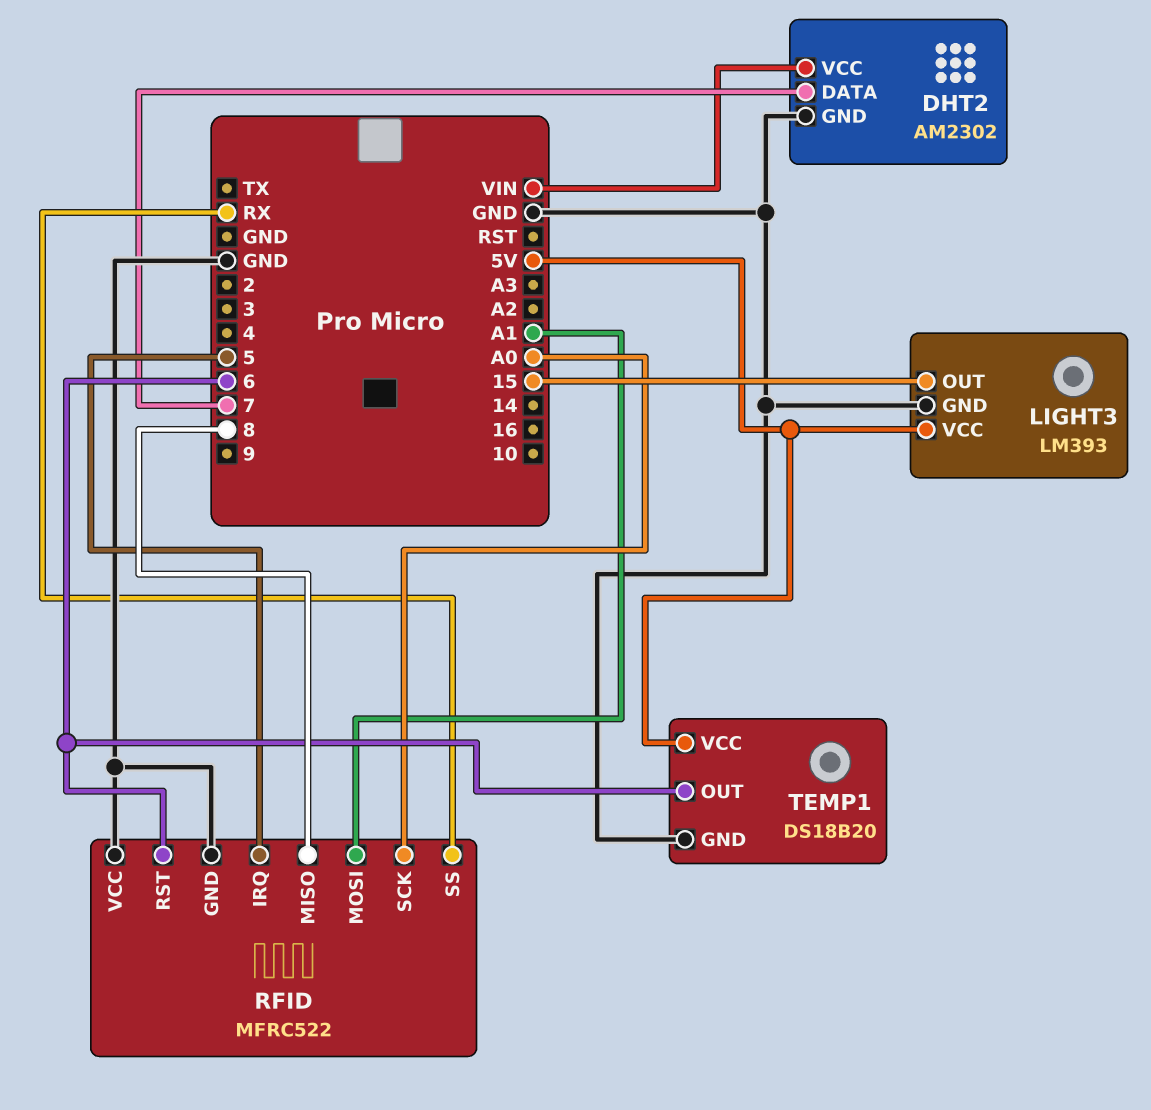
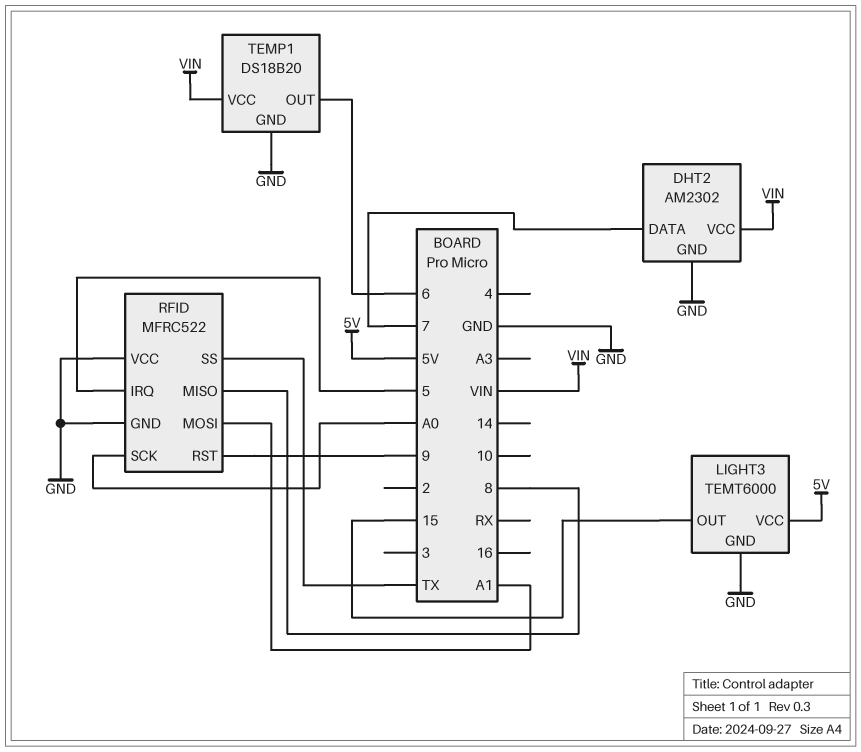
LIGHT3: LM393 -> TEMT6000
RFID pin RST: 6 -> 9
RFID pin SS: RX -> TX
TEMP1 pin VCC: 5V -> VIN

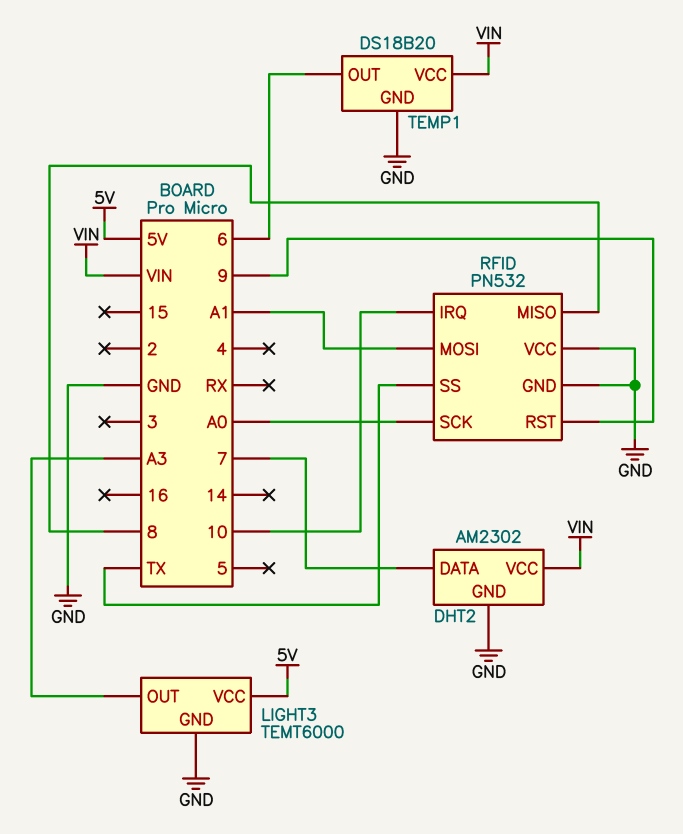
LIGHT3 pin OUT: 15 -> A3
RFID: MFRC522 -> PN532
RFID pin IRQ: 5 -> 10

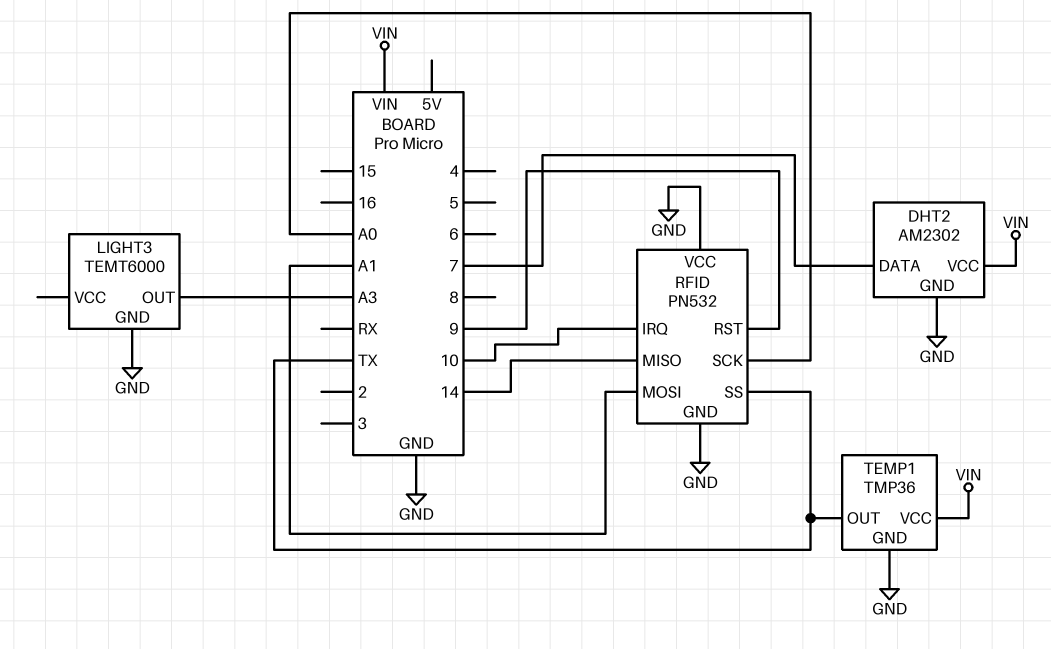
LIGHT3 pin VCC: 5V -> none
RFID pin MISO: 8 -> 14
TEMP1: DS18B20 -> TMP36
TEMP1 pin OUT: 6 -> TX

